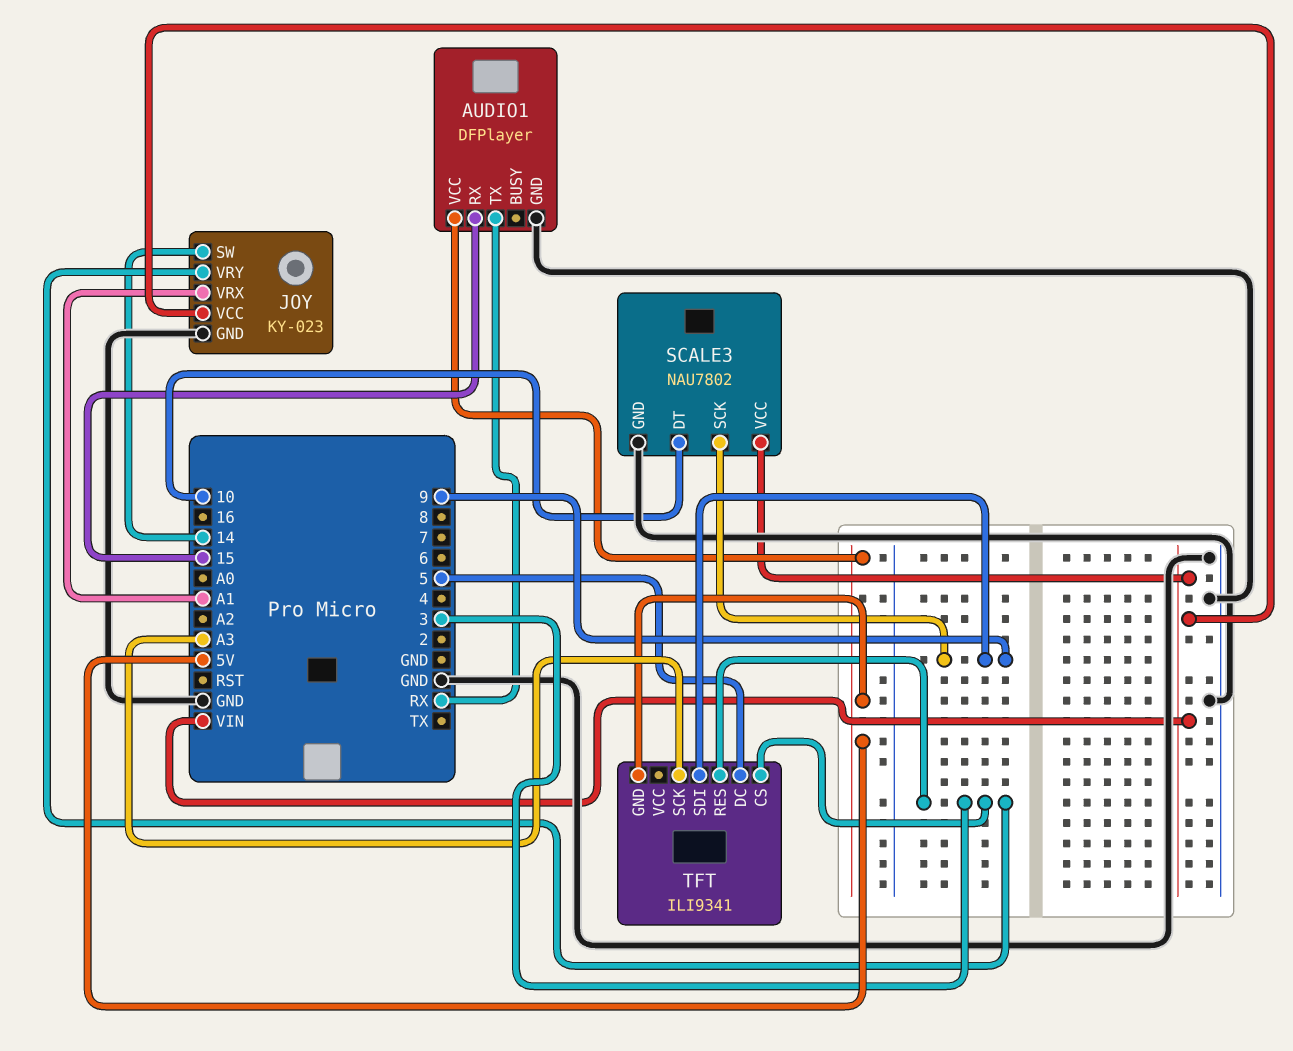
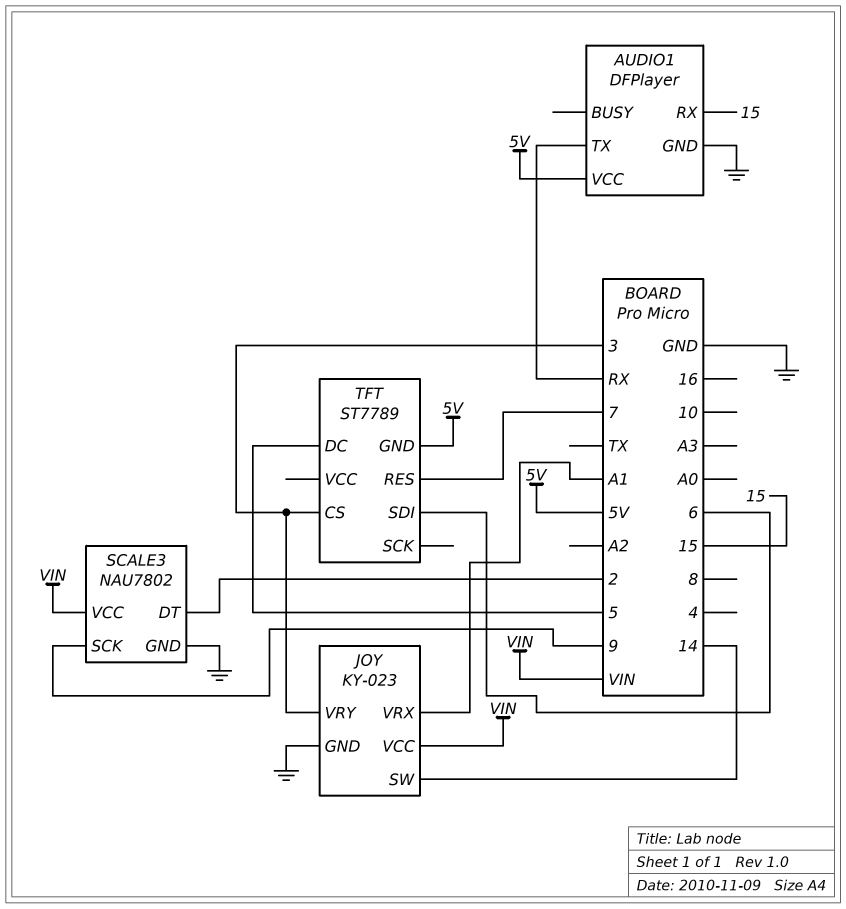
SCALE3 pin DT: 10 -> 2
TFT: ILI9341 -> ST7789
TFT pin RES: 3 -> 7
TFT pin SCK: A3 -> none
TFT pin SDI: 9 -> 6

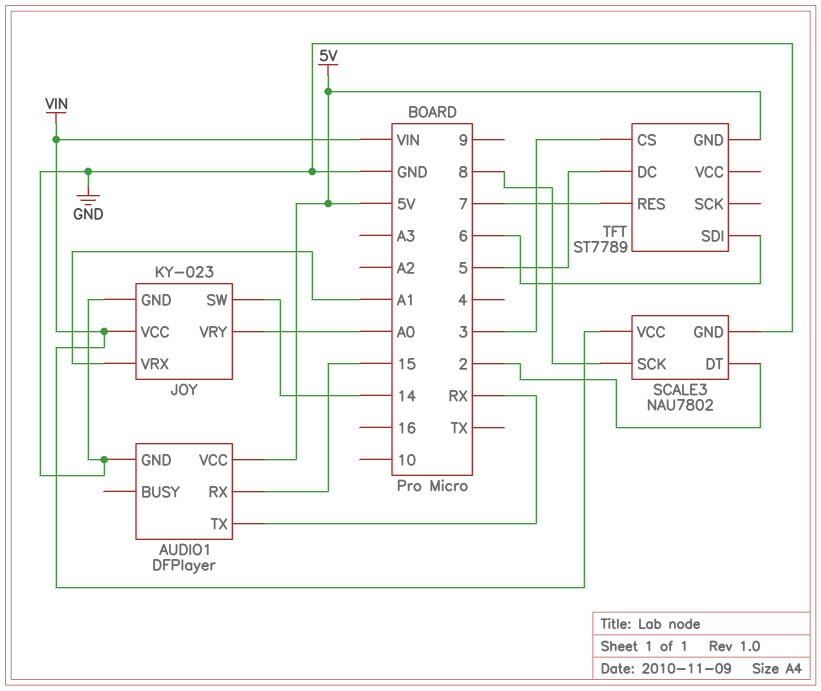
JOY pin VRY: 3 -> A0
SCALE3 pin SCK: 9 -> 8

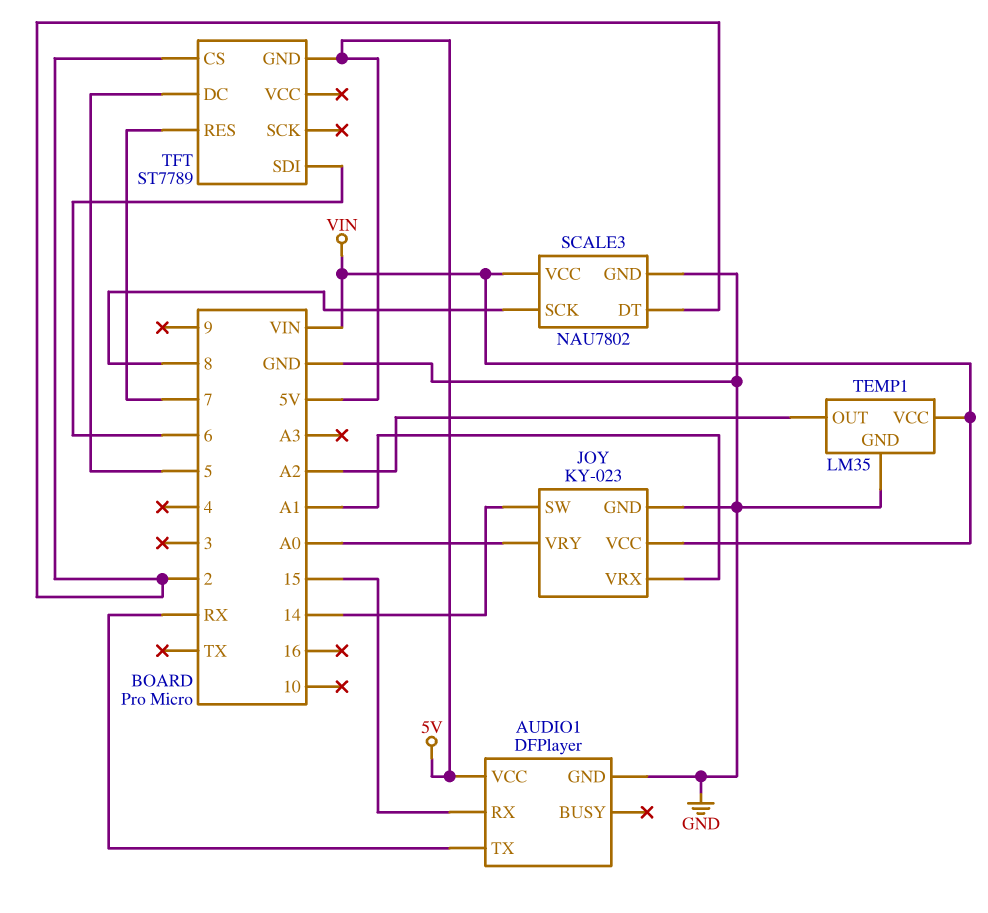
TEMP1: none -> LM35
TEMP1 pin GND: none -> GND
TEMP1 pin OUT: none -> A2
TEMP1 pin VCC: none -> VIN
TFT pin CS: 3 -> 2

